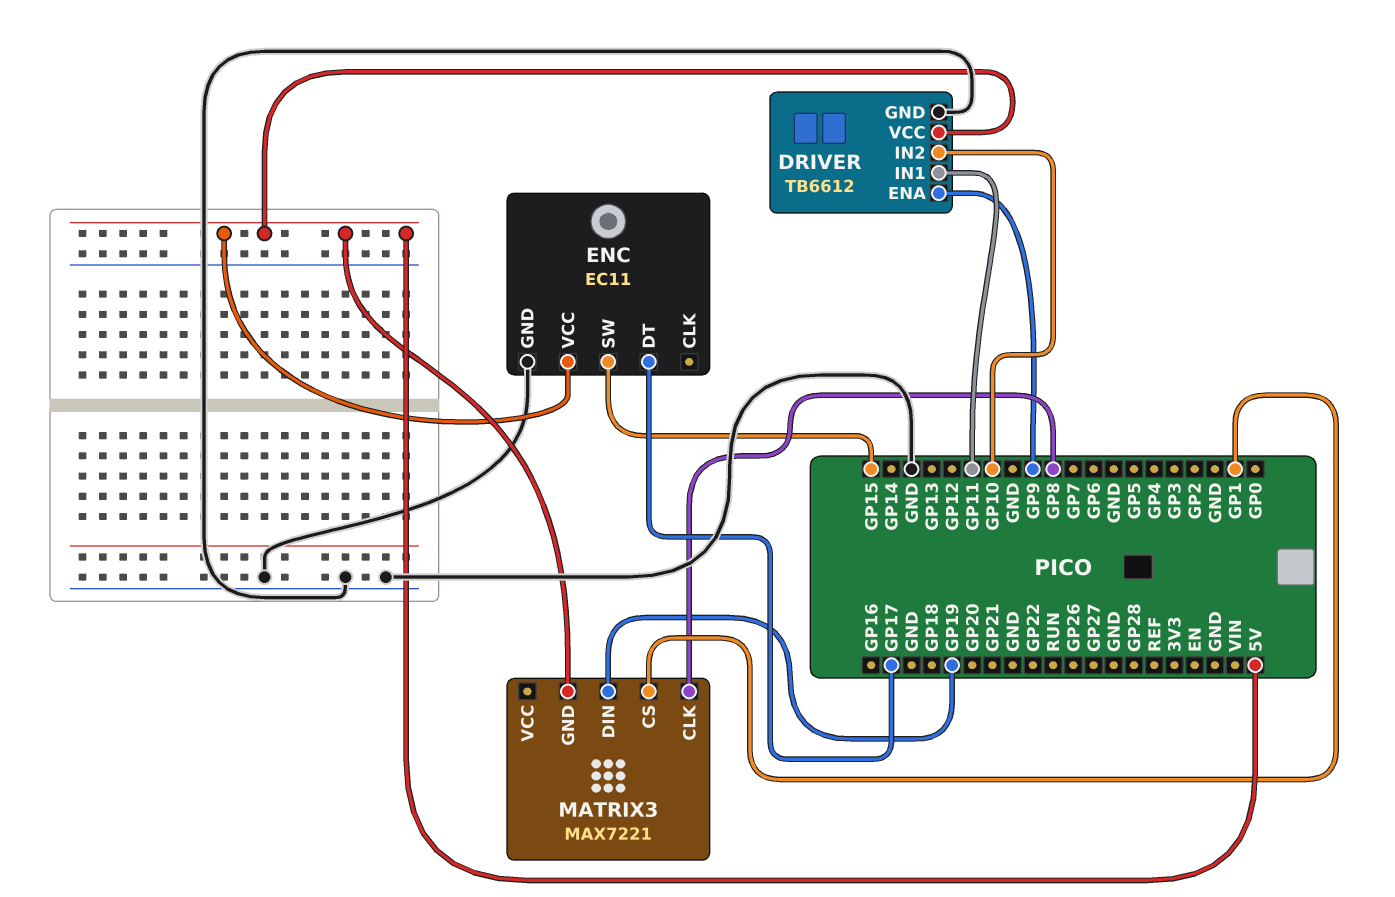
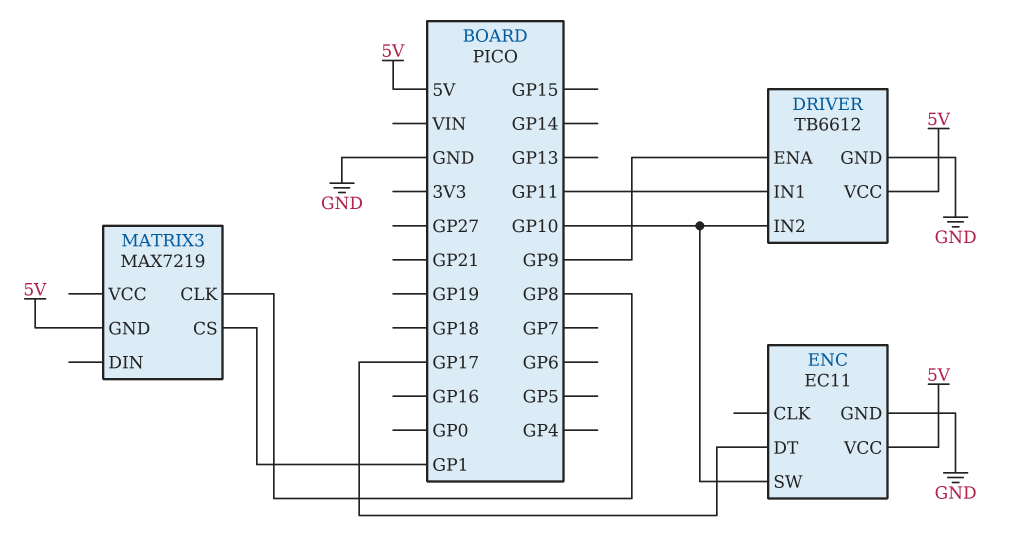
ENC pin SW: GP15 -> GP10
MATRIX3: MAX7221 -> MAX7219
MATRIX3 pin DIN: GP19 -> none

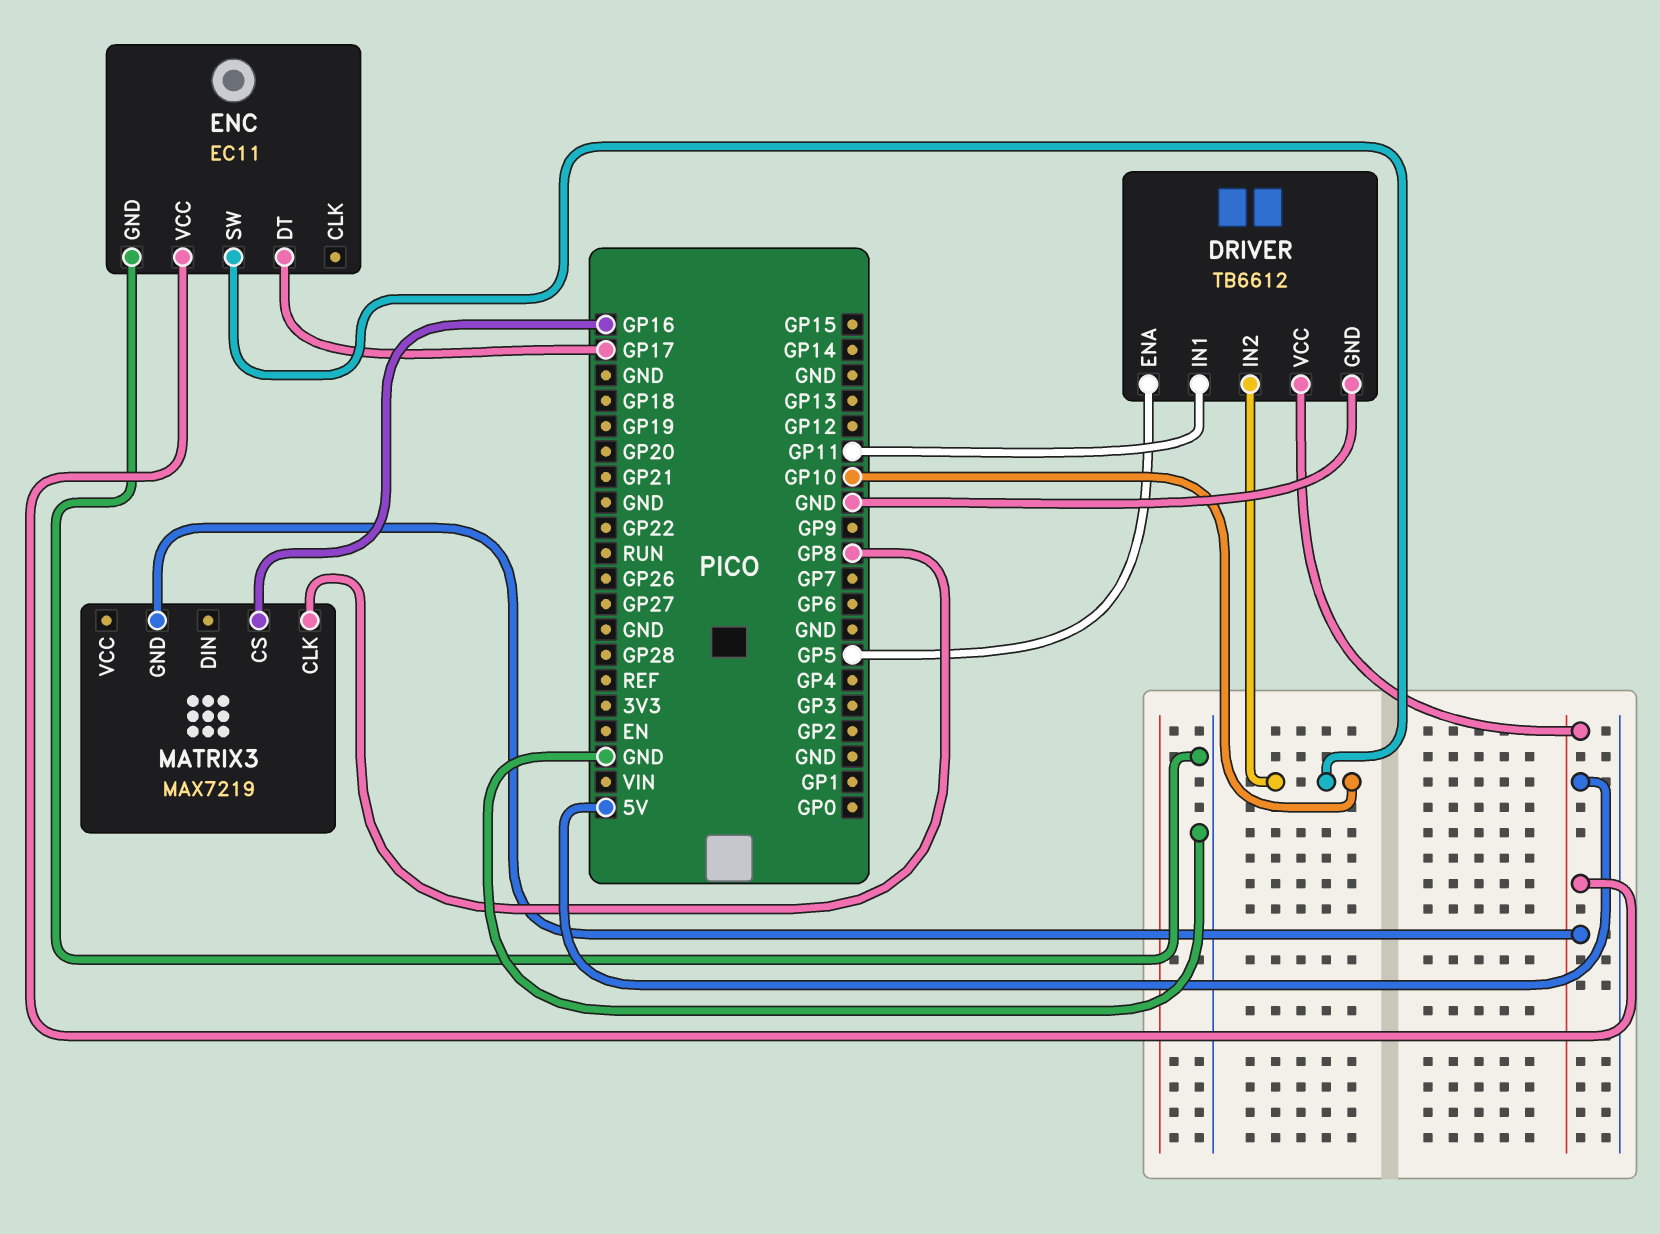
DRIVER pin ENA: GP9 -> GP5
MATRIX3 pin CS: GP1 -> GP16

